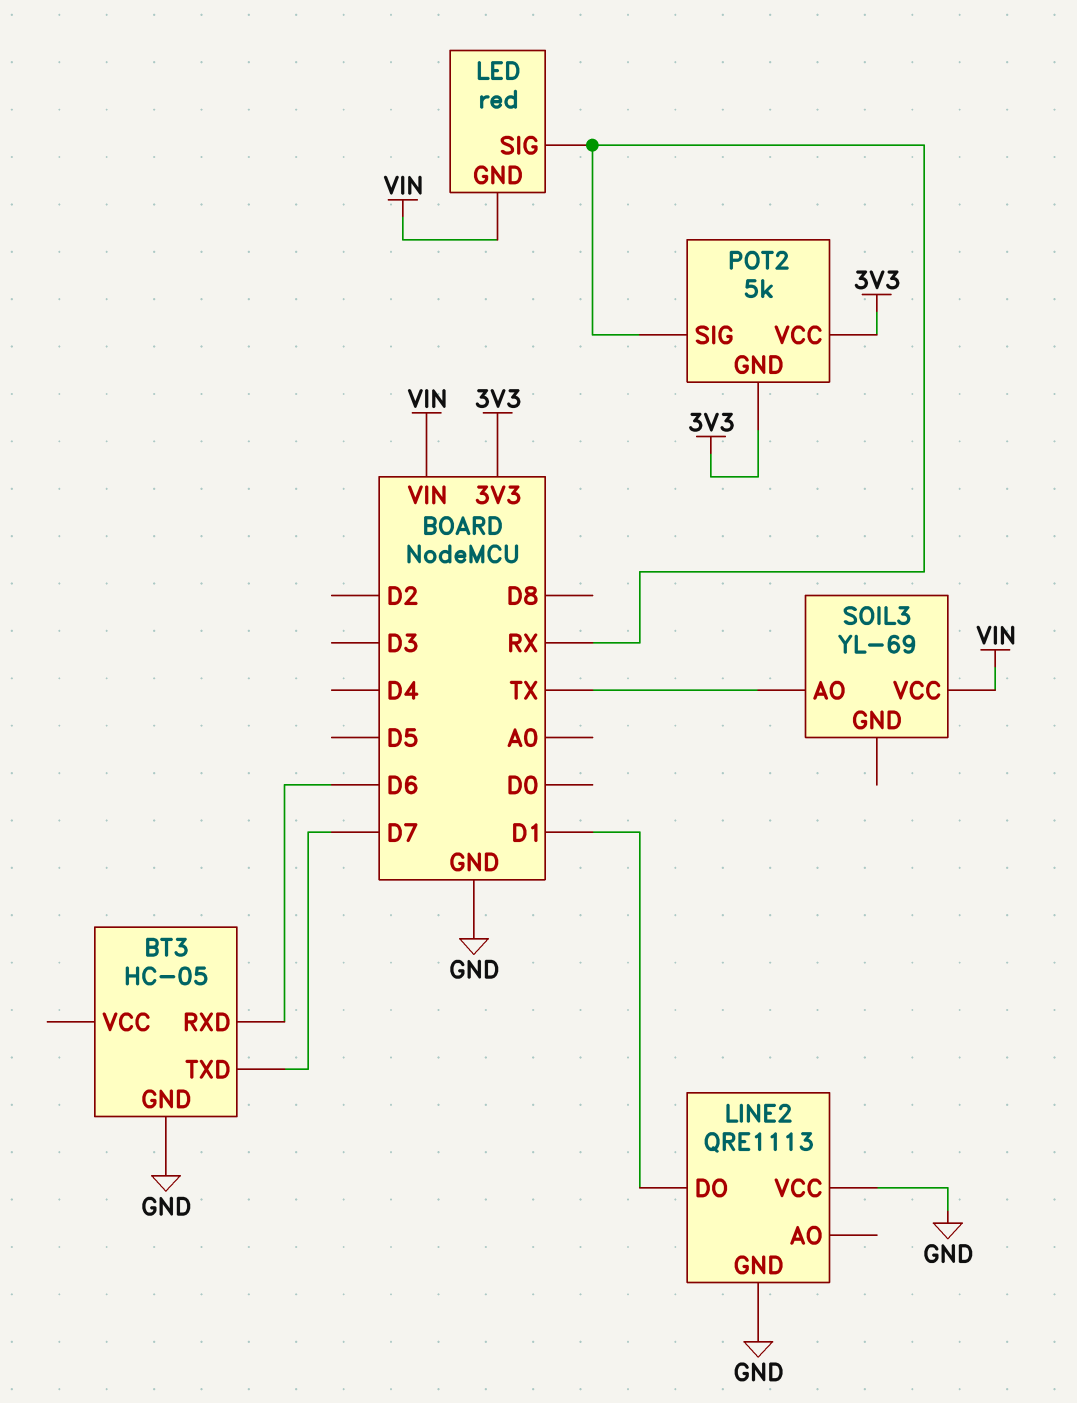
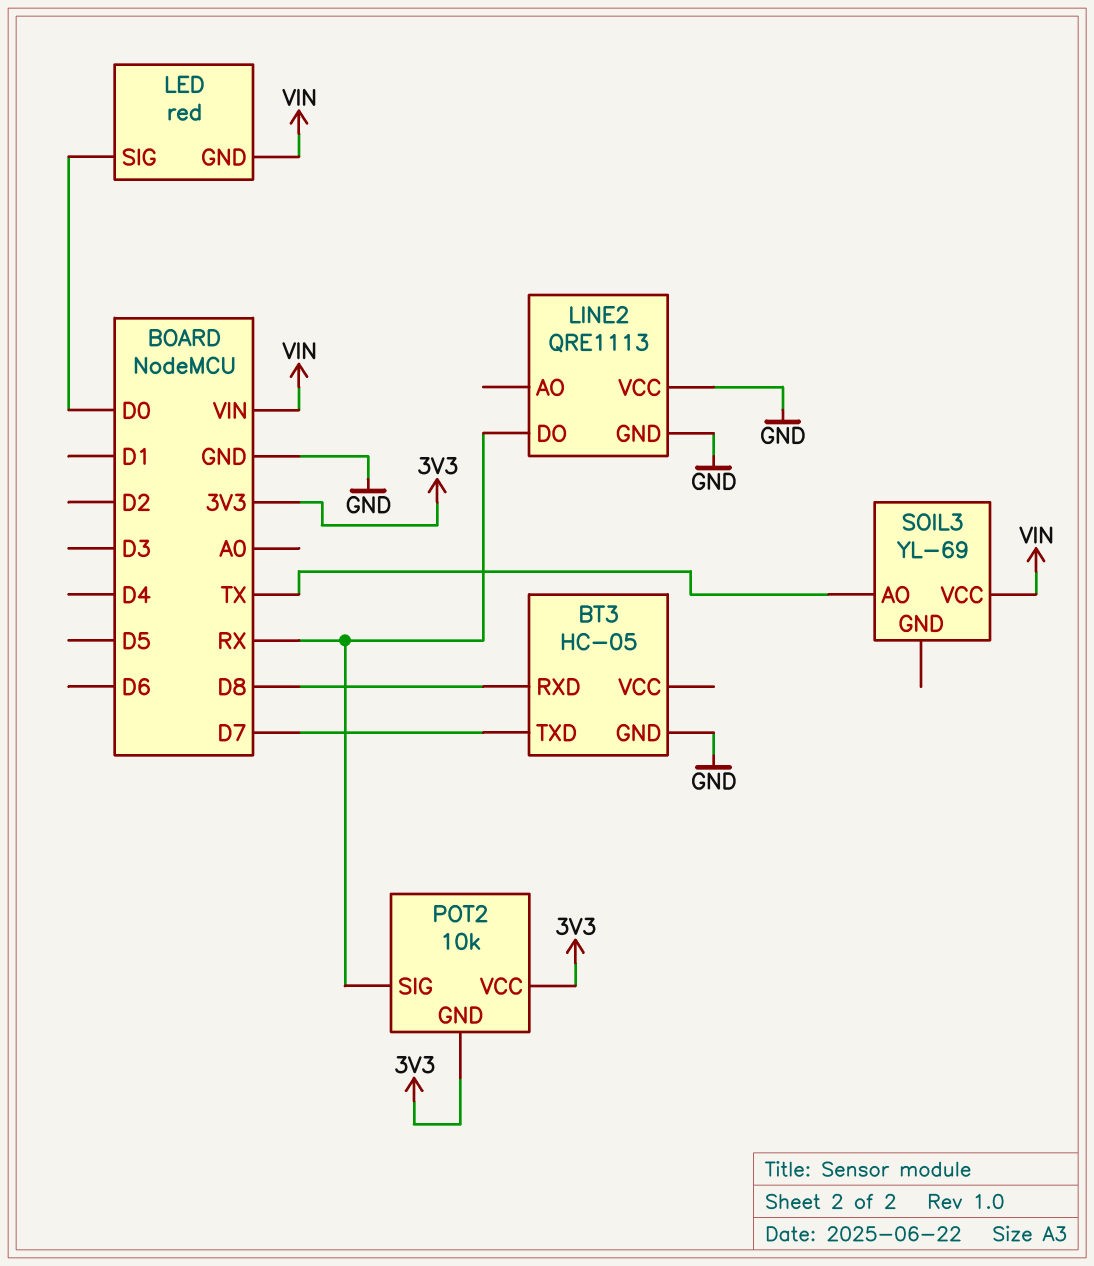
BT3 pin RXD: D6 -> D8
LED pin SIG: RX -> D0
LINE2 pin DO: D1 -> RX
POT2: 5k -> 10k

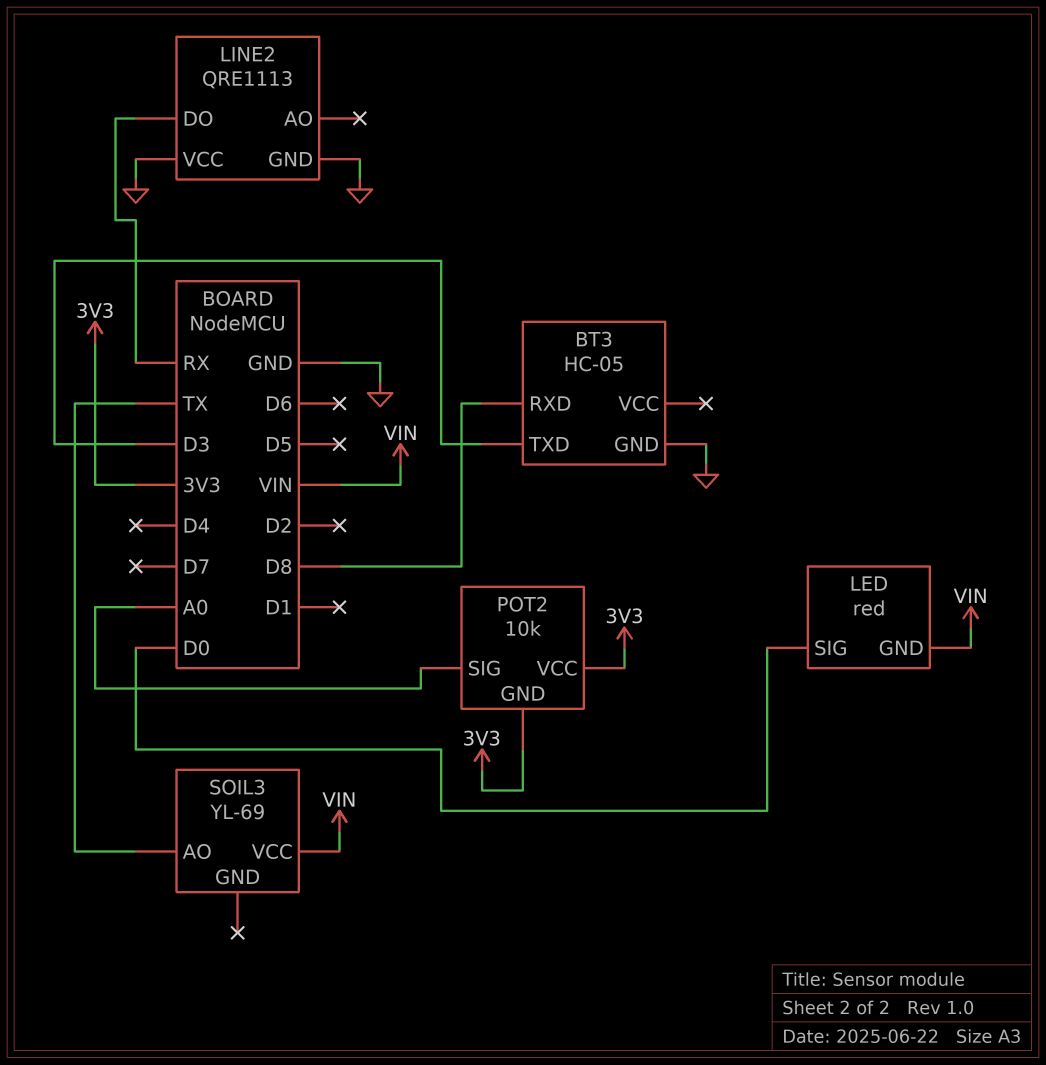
BT3 pin TXD: D7 -> D3
POT2 pin SIG: RX -> A0

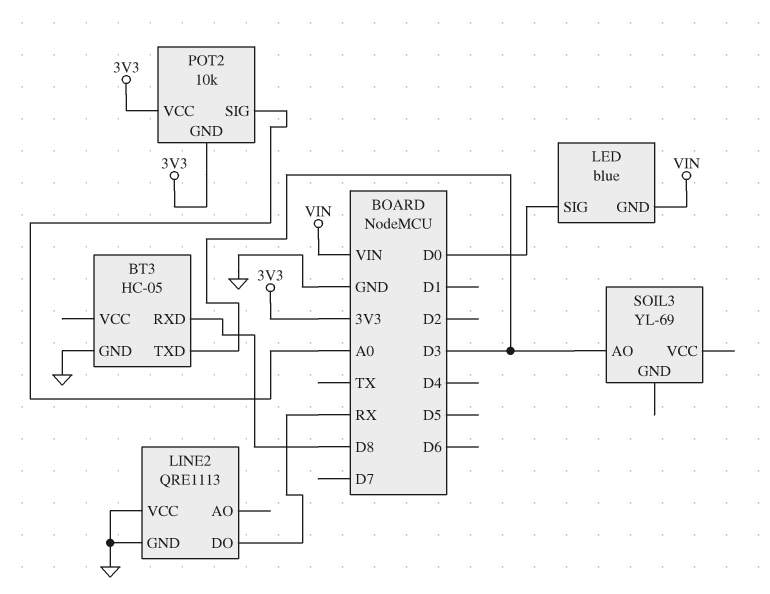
LED: red -> blue
SOIL3 pin AO: TX -> D3
SOIL3 pin VCC: VIN -> none

